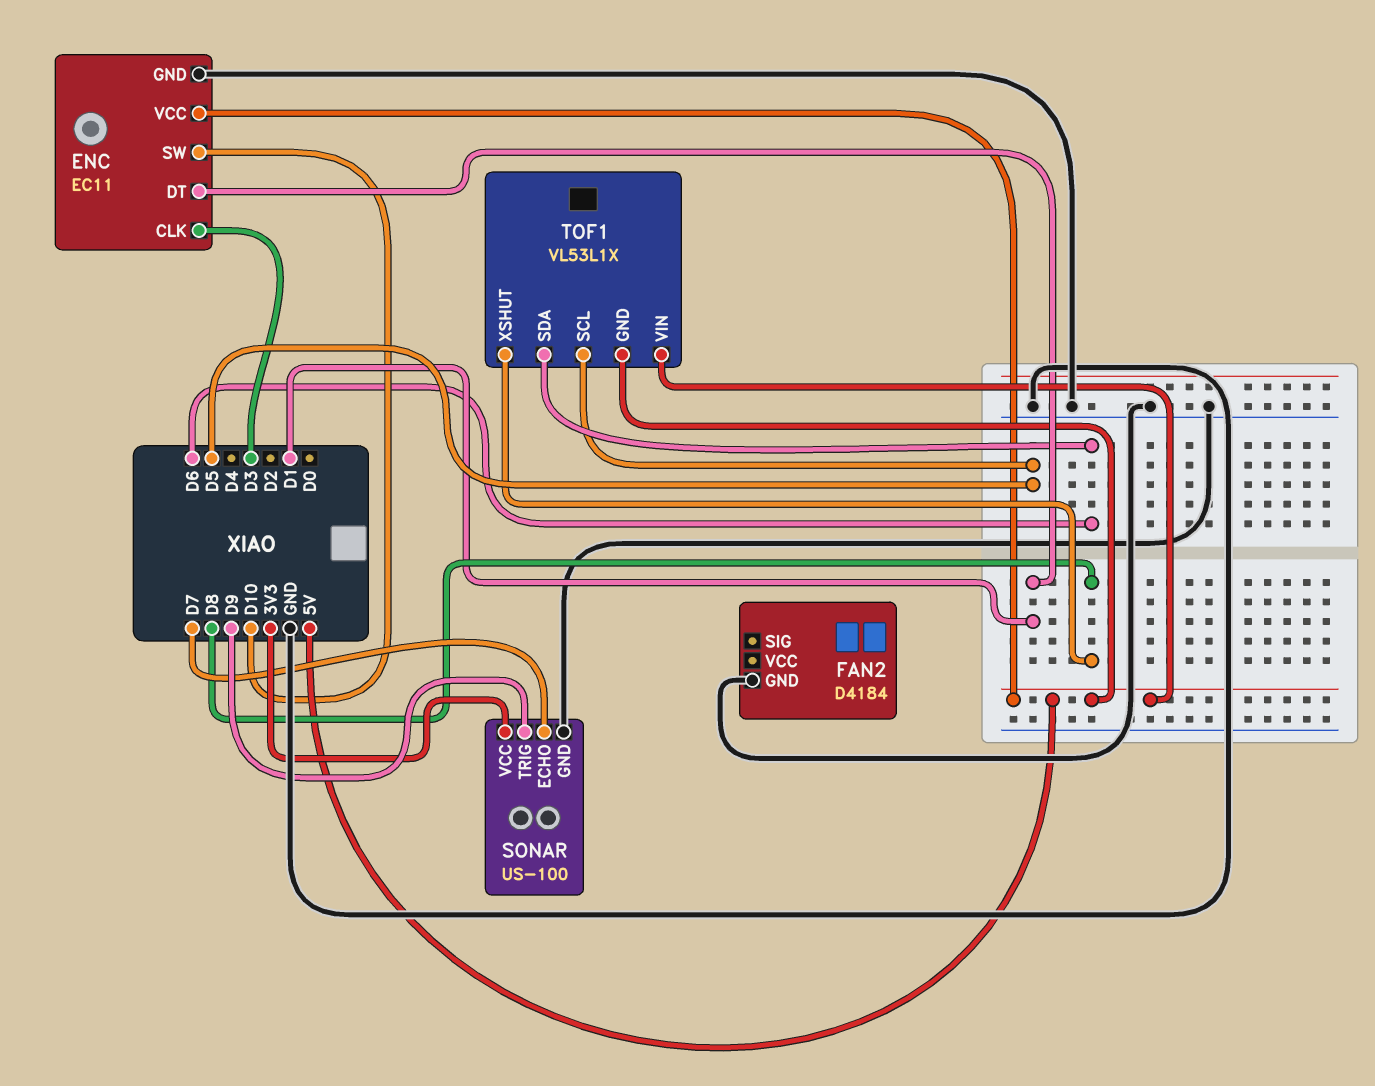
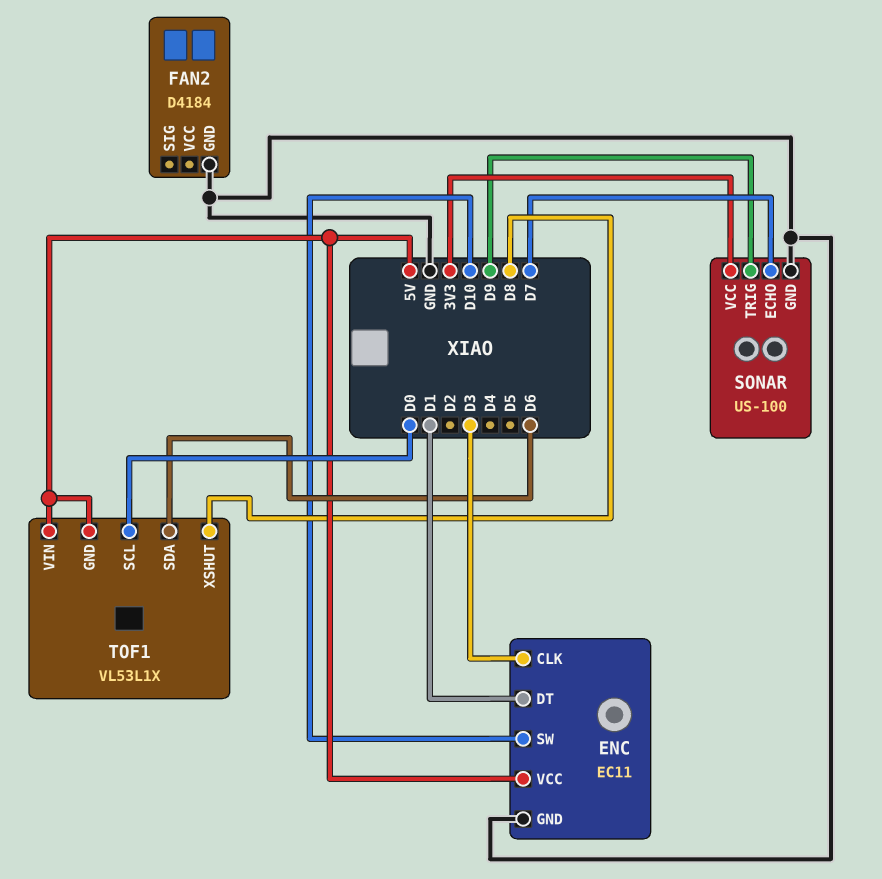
TOF1 pin SCL: D5 -> D0

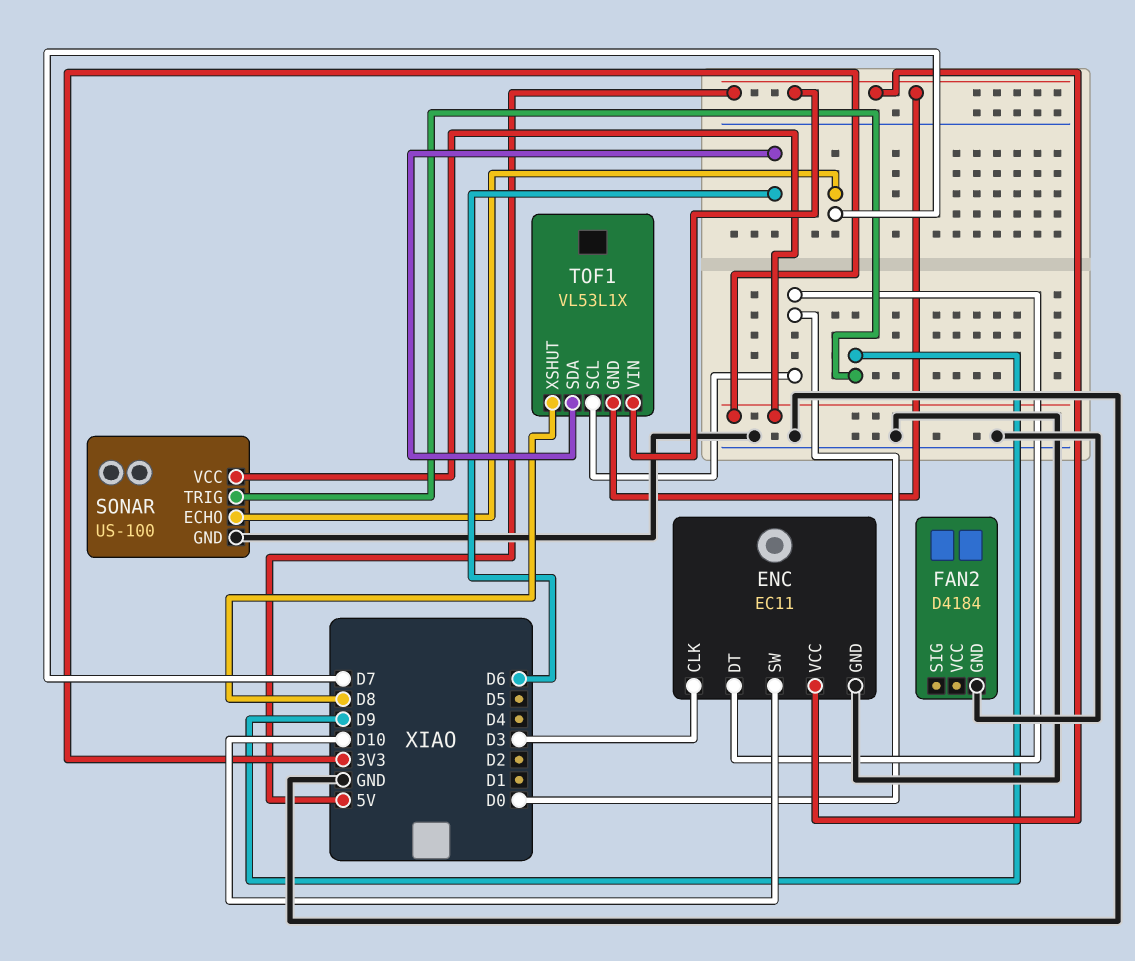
ENC pin DT: D1 -> D0

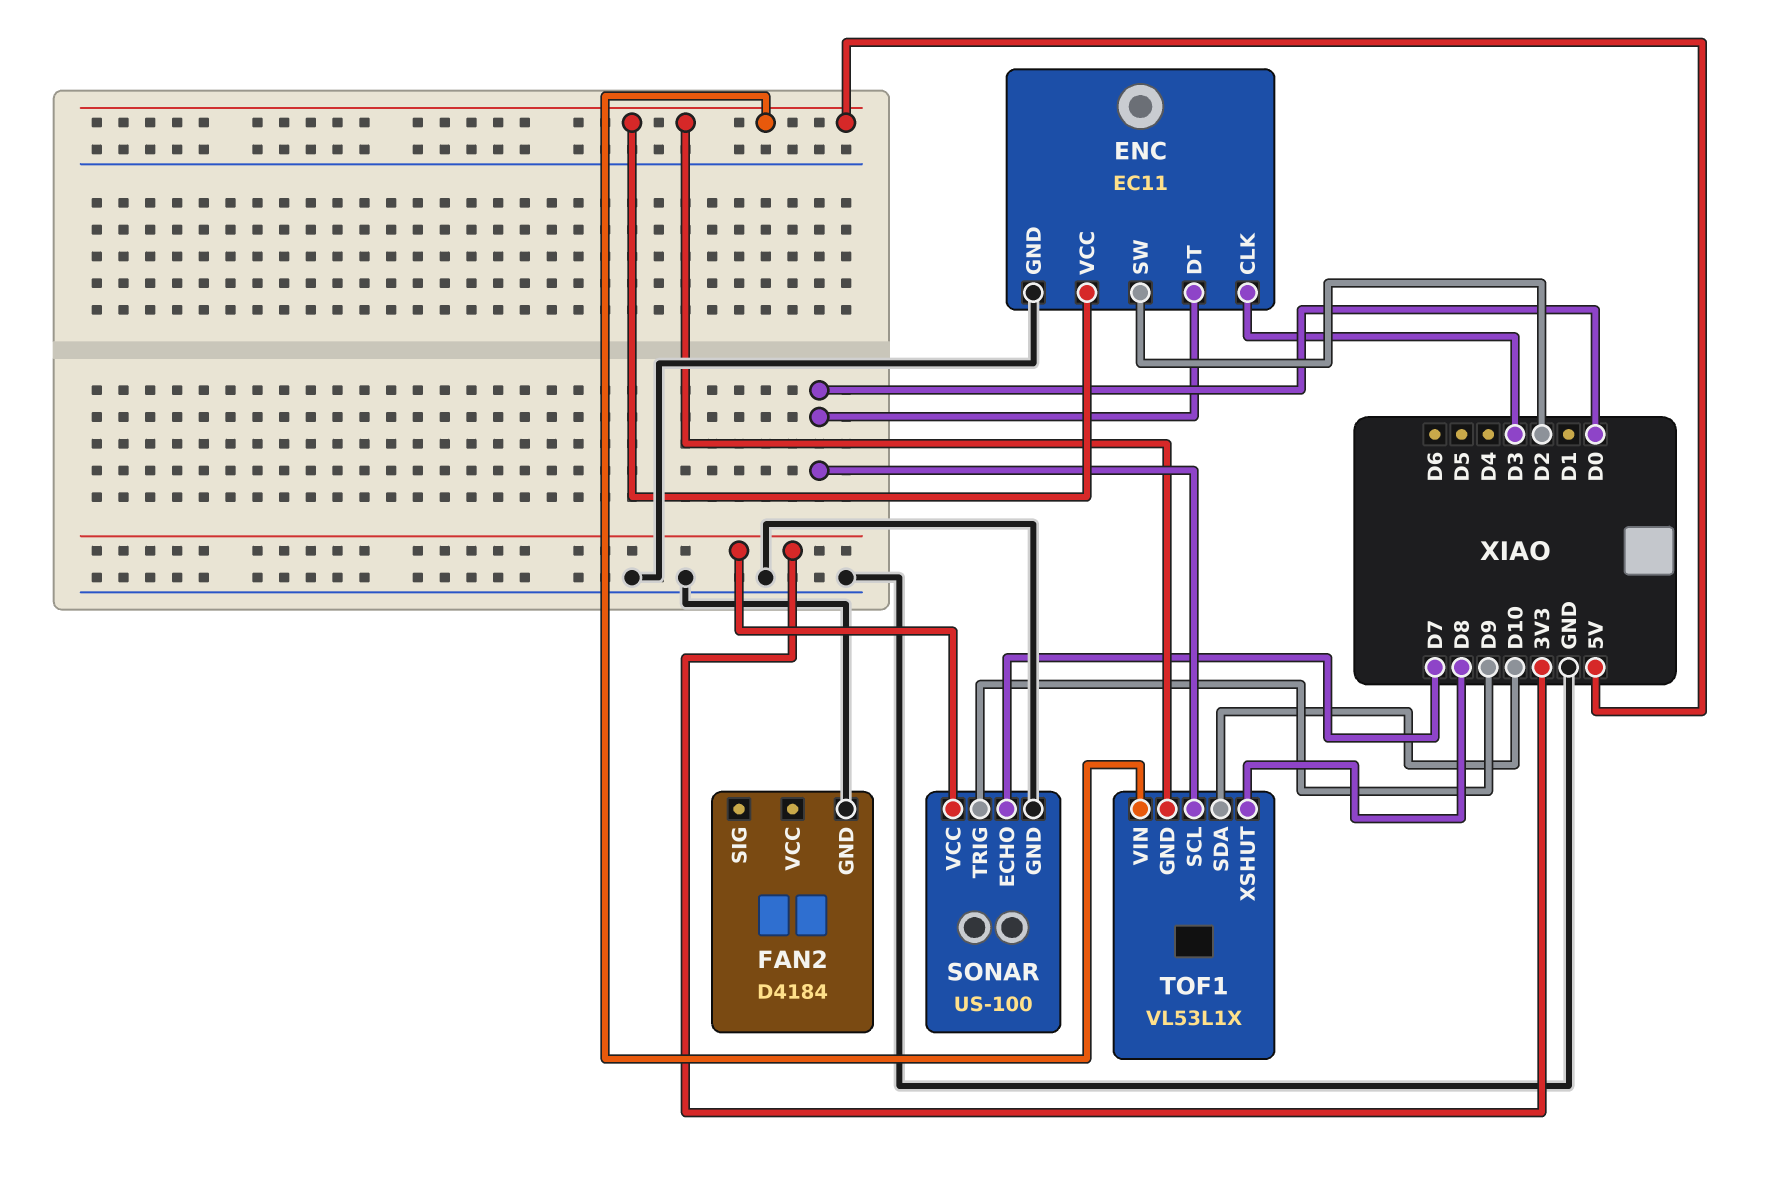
ENC pin SW: D10 -> D2
TOF1 pin SDA: D6 -> D10

